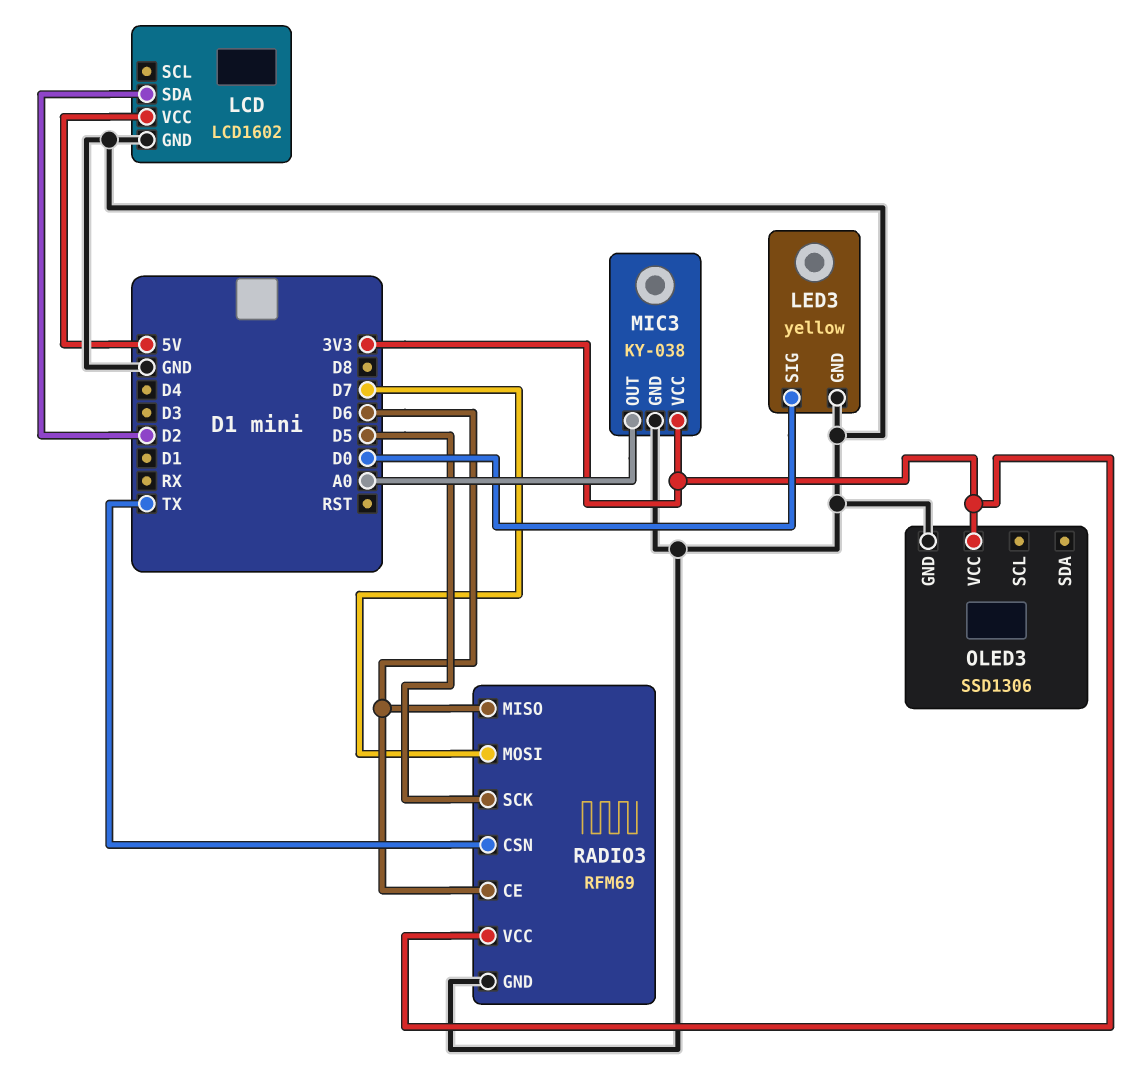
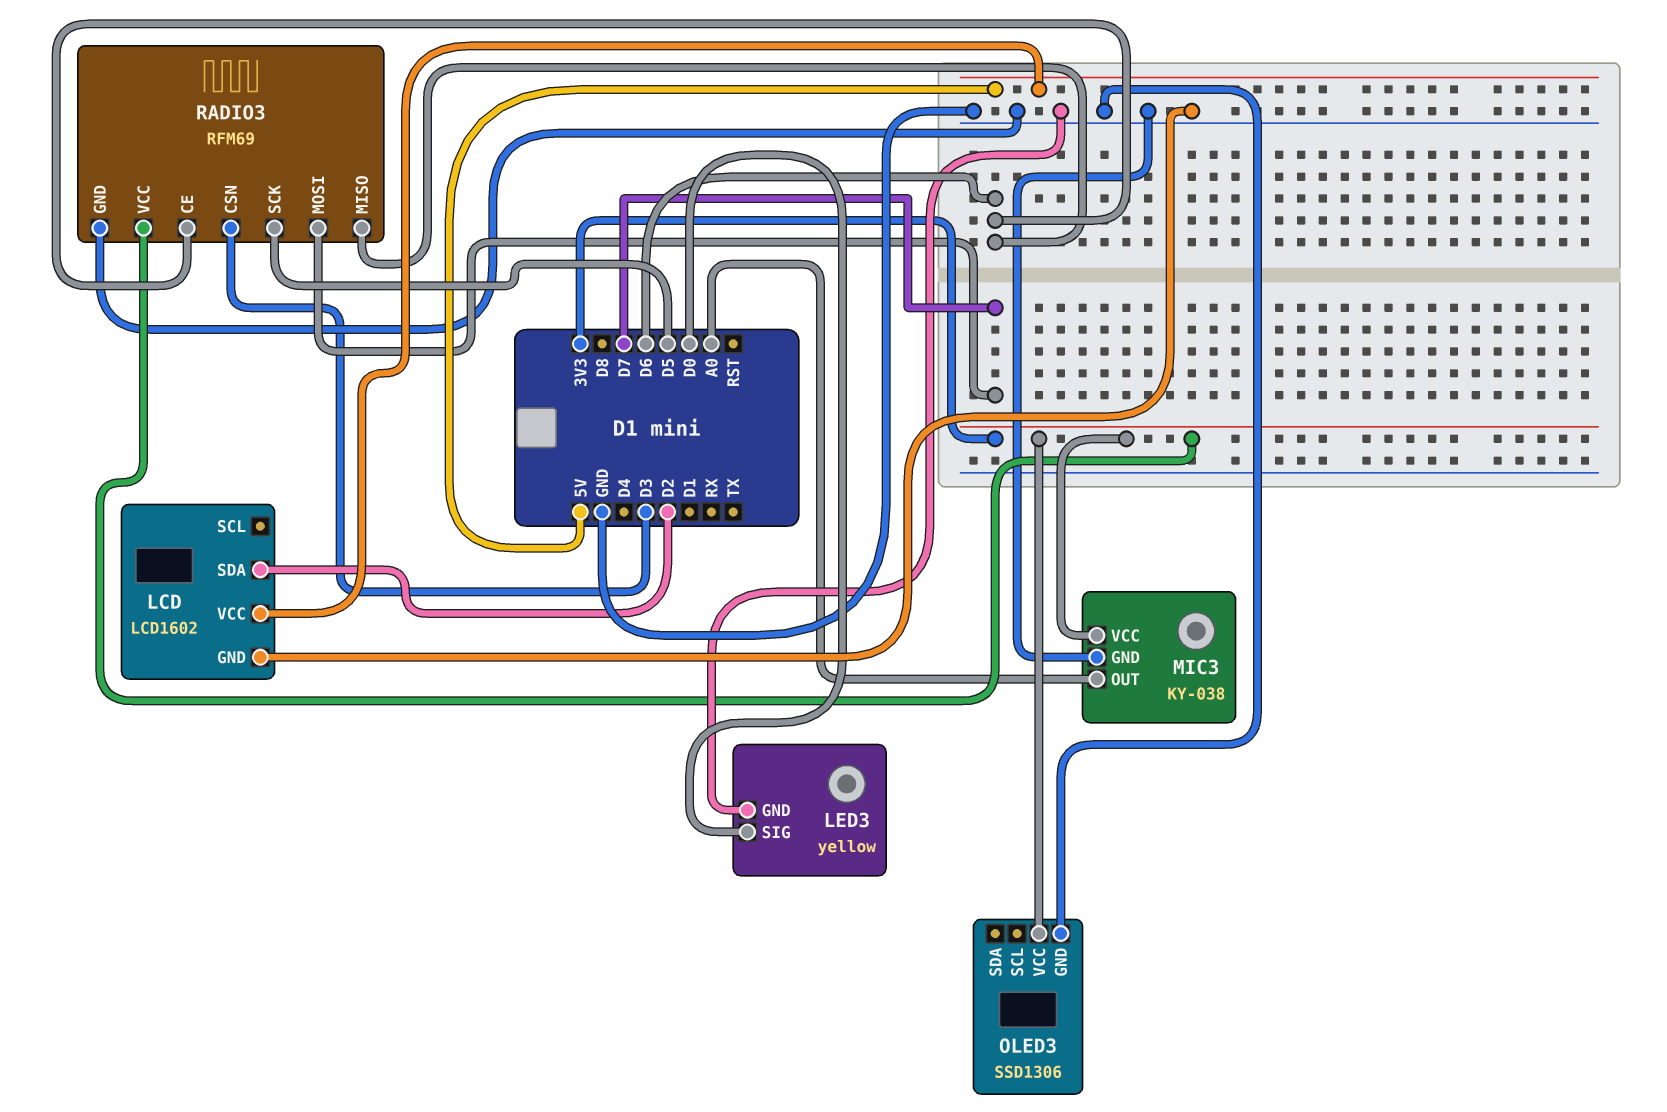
RADIO3 pin CSN: TX -> D3

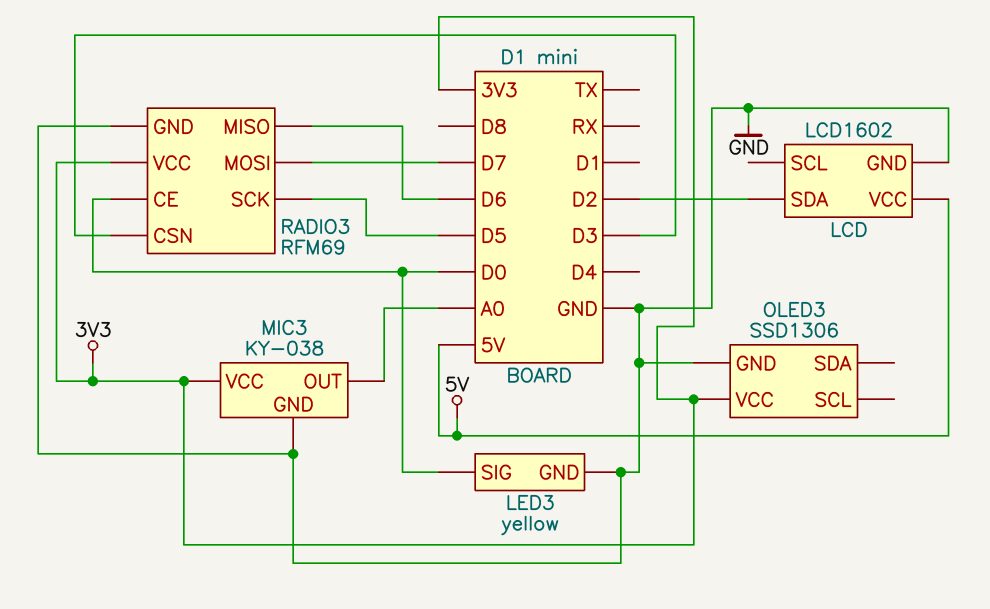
RADIO3 pin CE: D6 -> D0

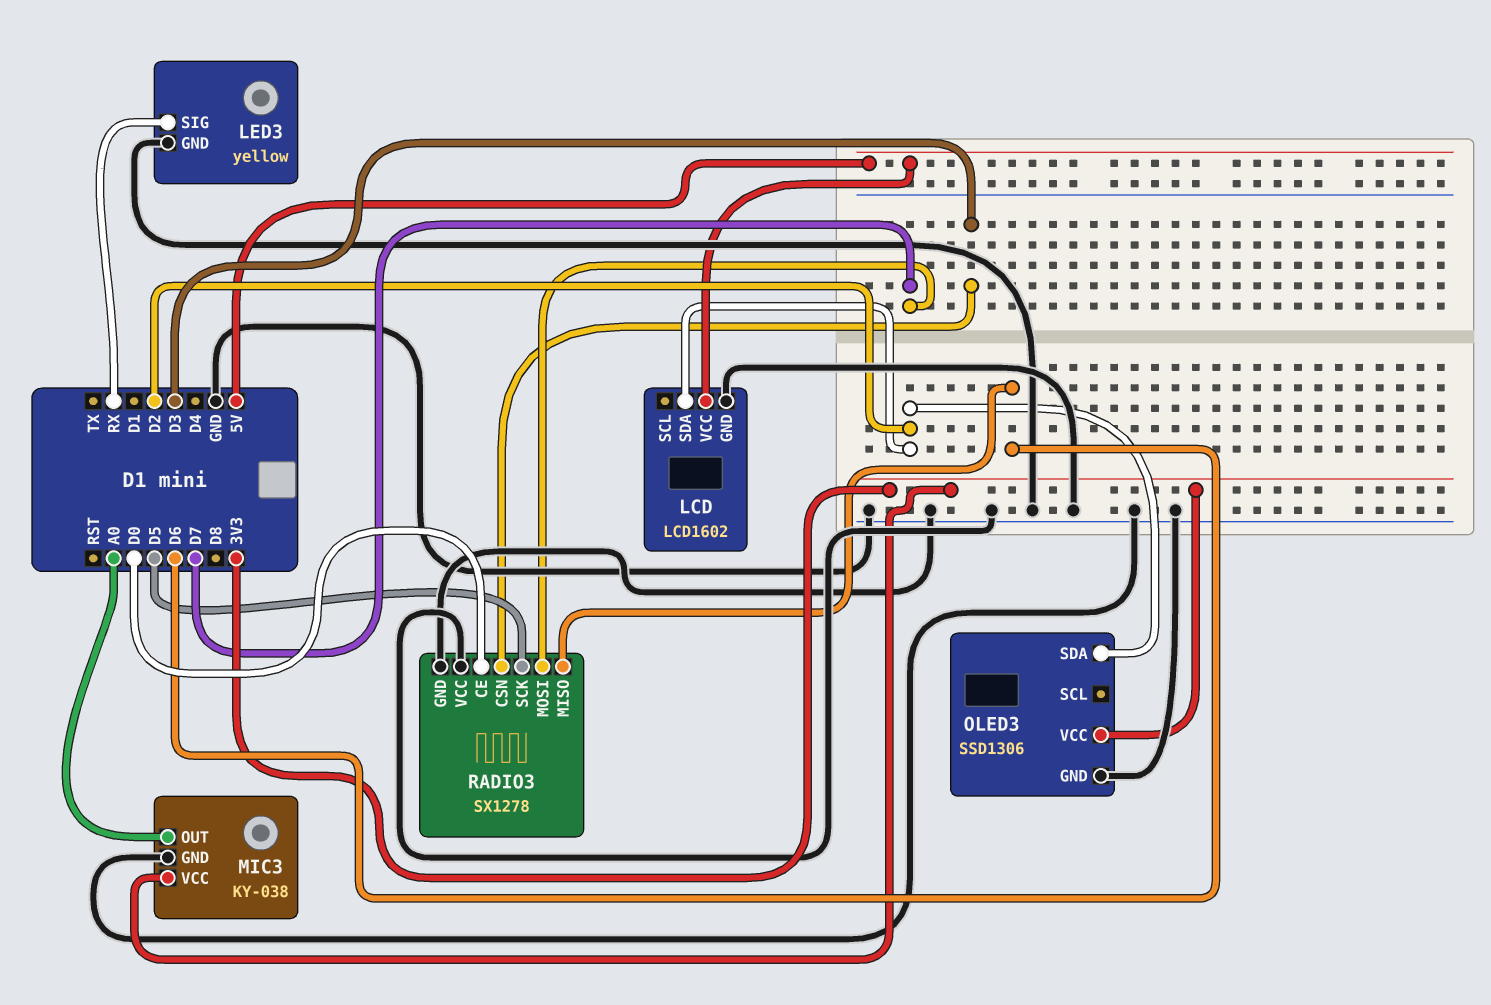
LED3 pin SIG: D0 -> RX
OLED3 pin SDA: none -> D2
RADIO3: RFM69 -> SX1278
RADIO3 pin VCC: 3V3 -> GND

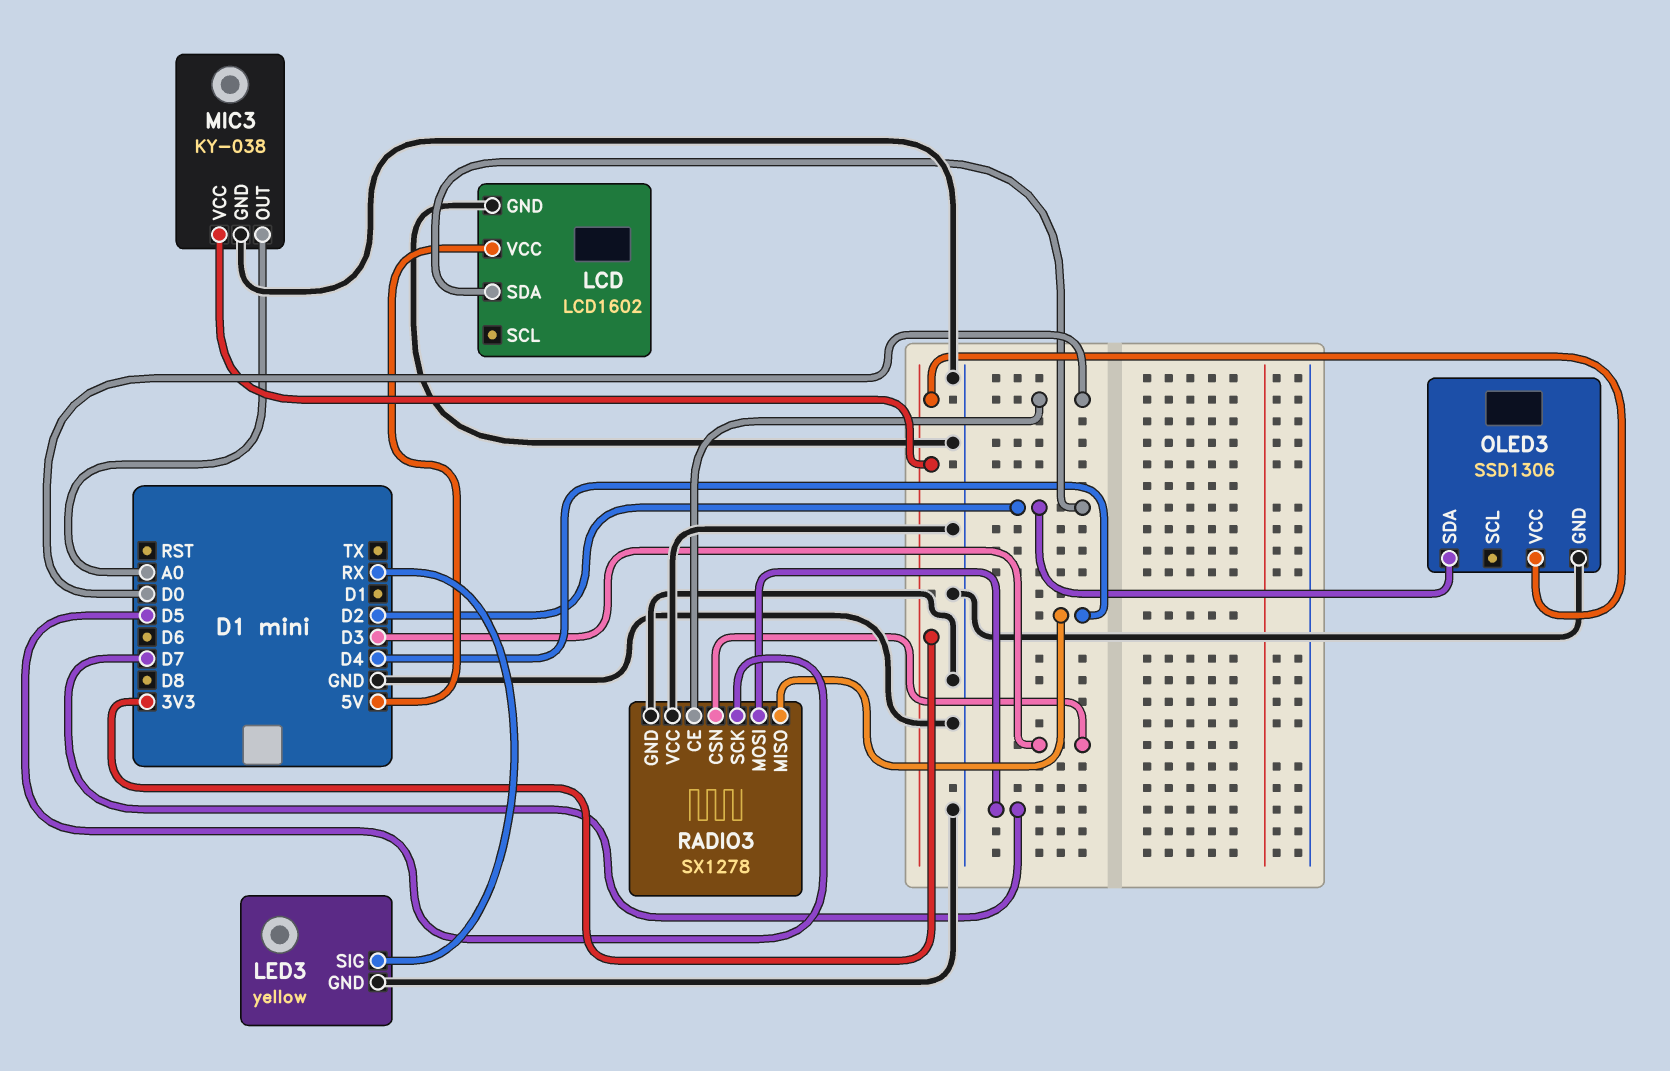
RADIO3 pin MISO: D6 -> D4

